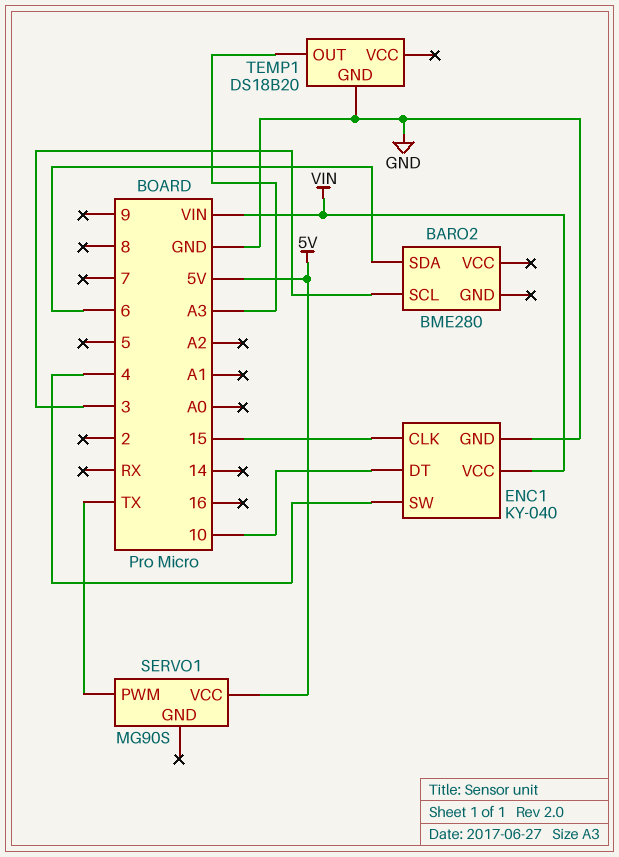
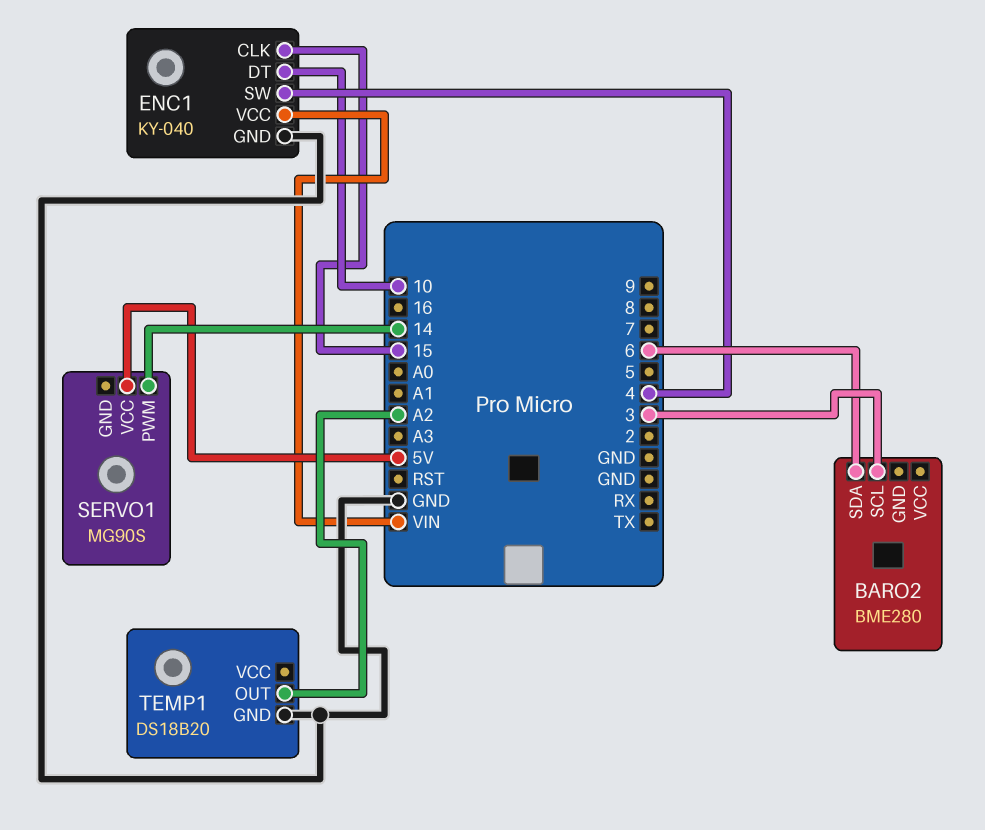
SERVO1 pin PWM: TX -> 14
TEMP1 pin OUT: A3 -> A2

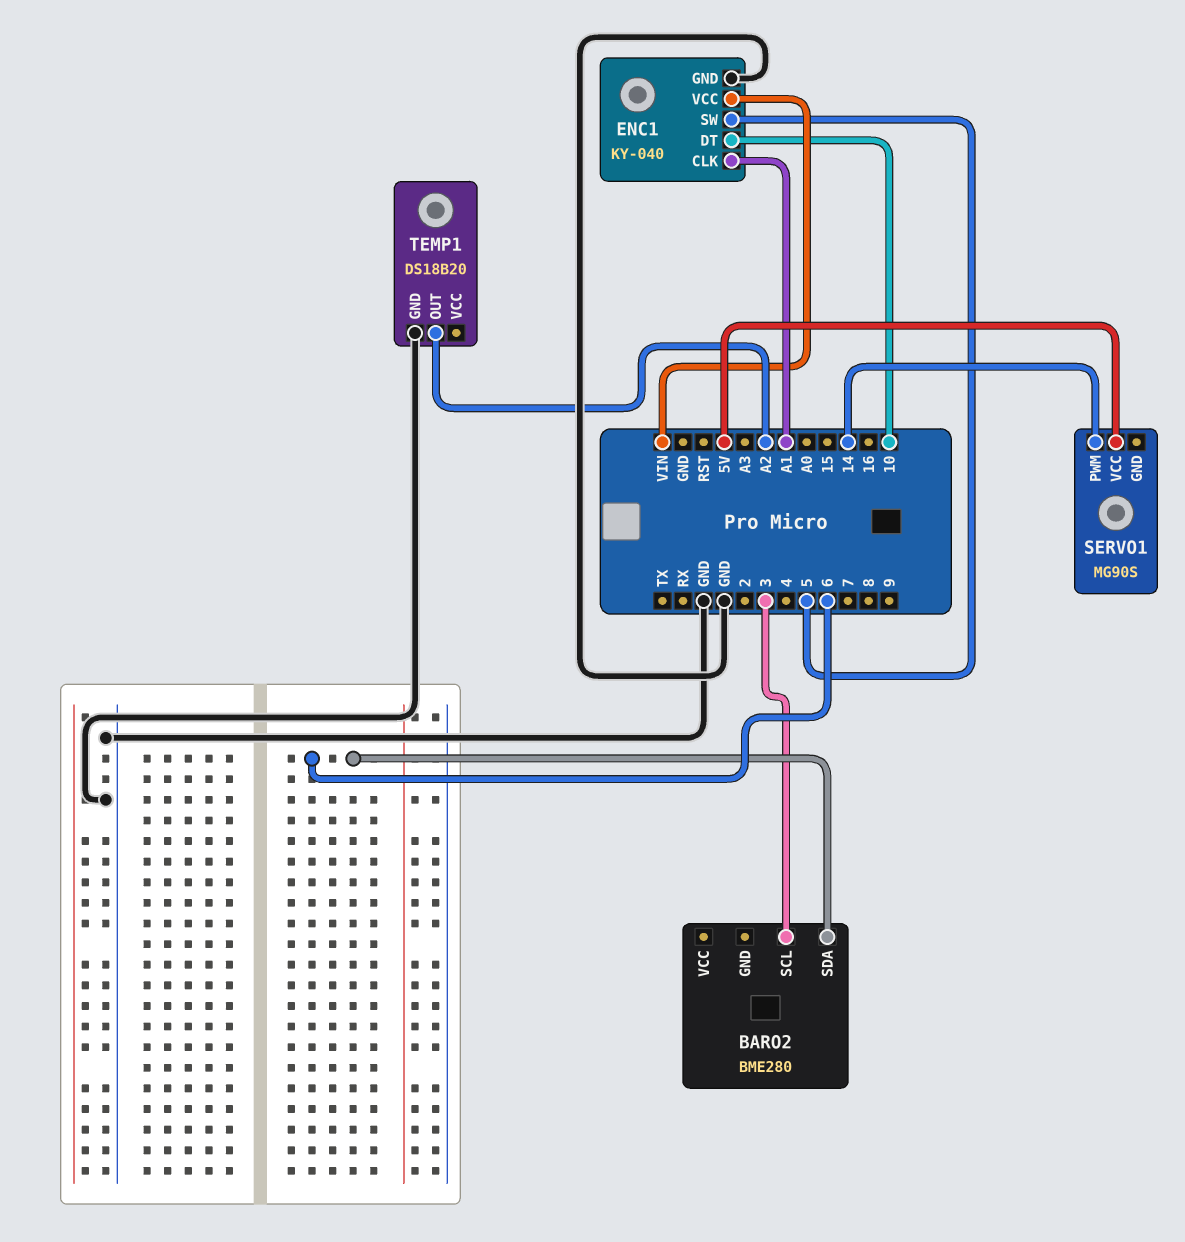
ENC1 pin CLK: 15 -> A1
ENC1 pin SW: 4 -> 5

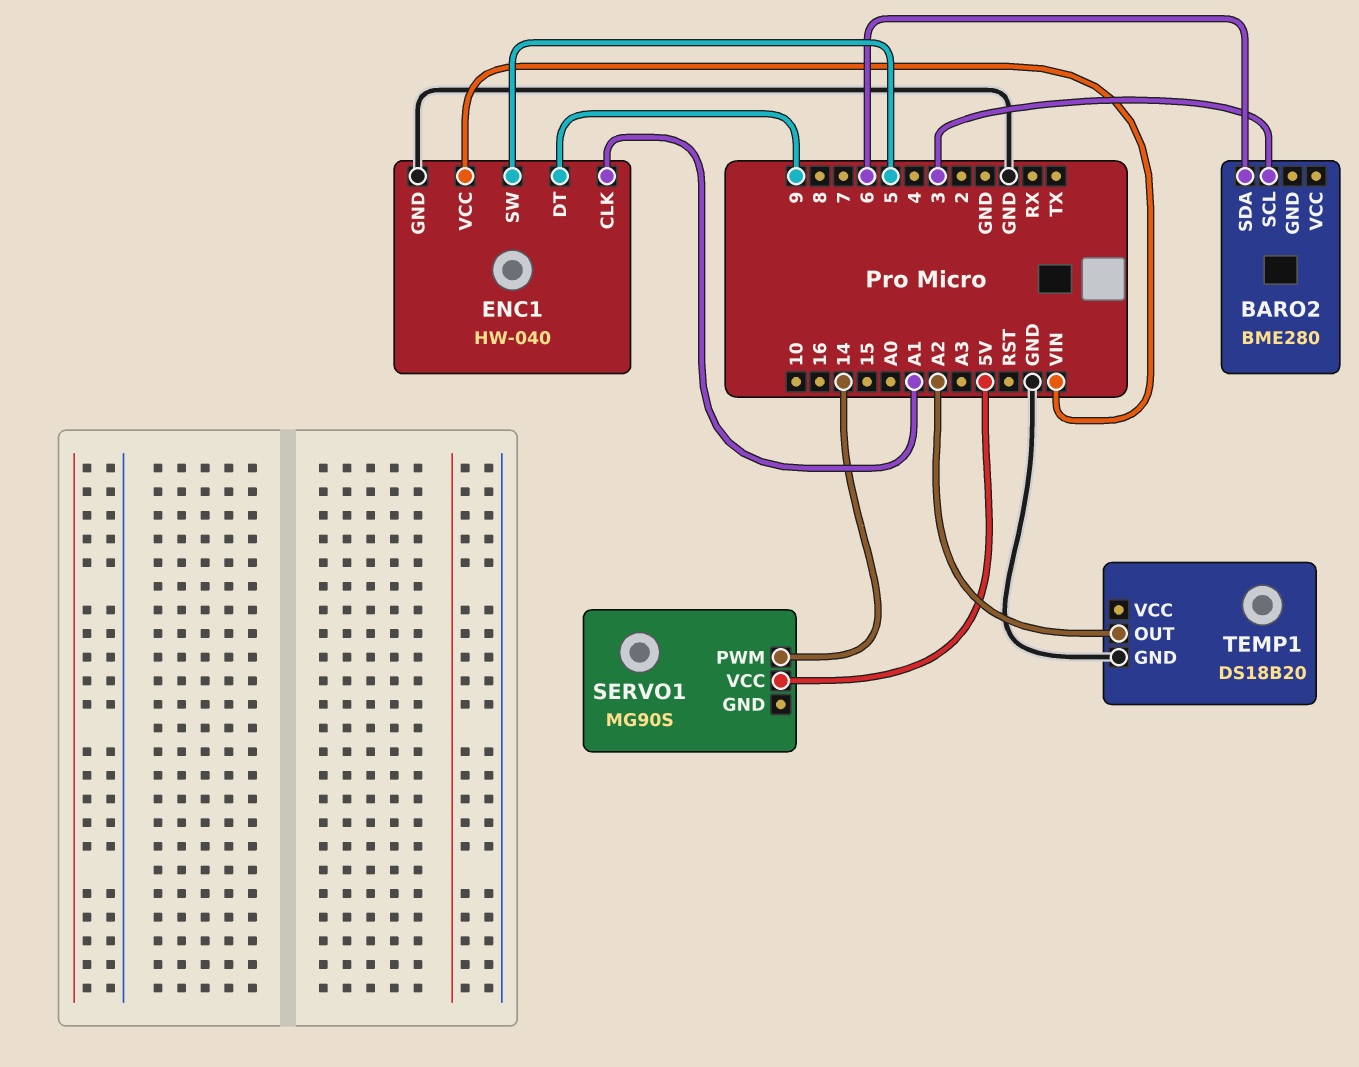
ENC1: KY-040 -> HW-040
ENC1 pin DT: 10 -> 9

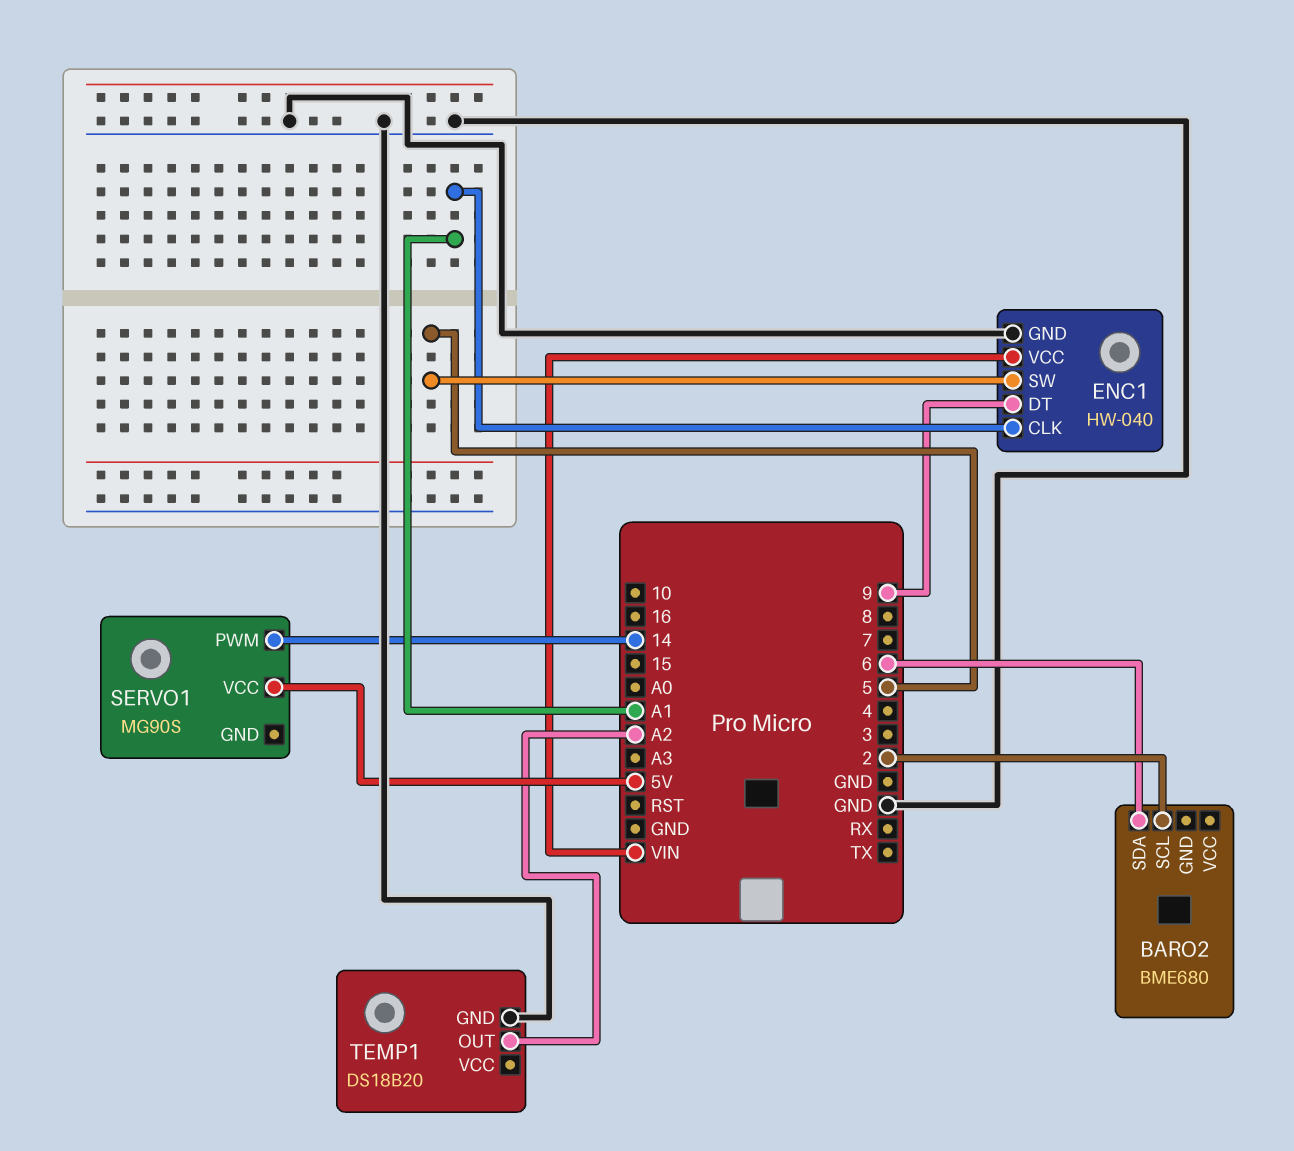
BARO2: BME280 -> BME680
BARO2 pin SCL: 3 -> 2

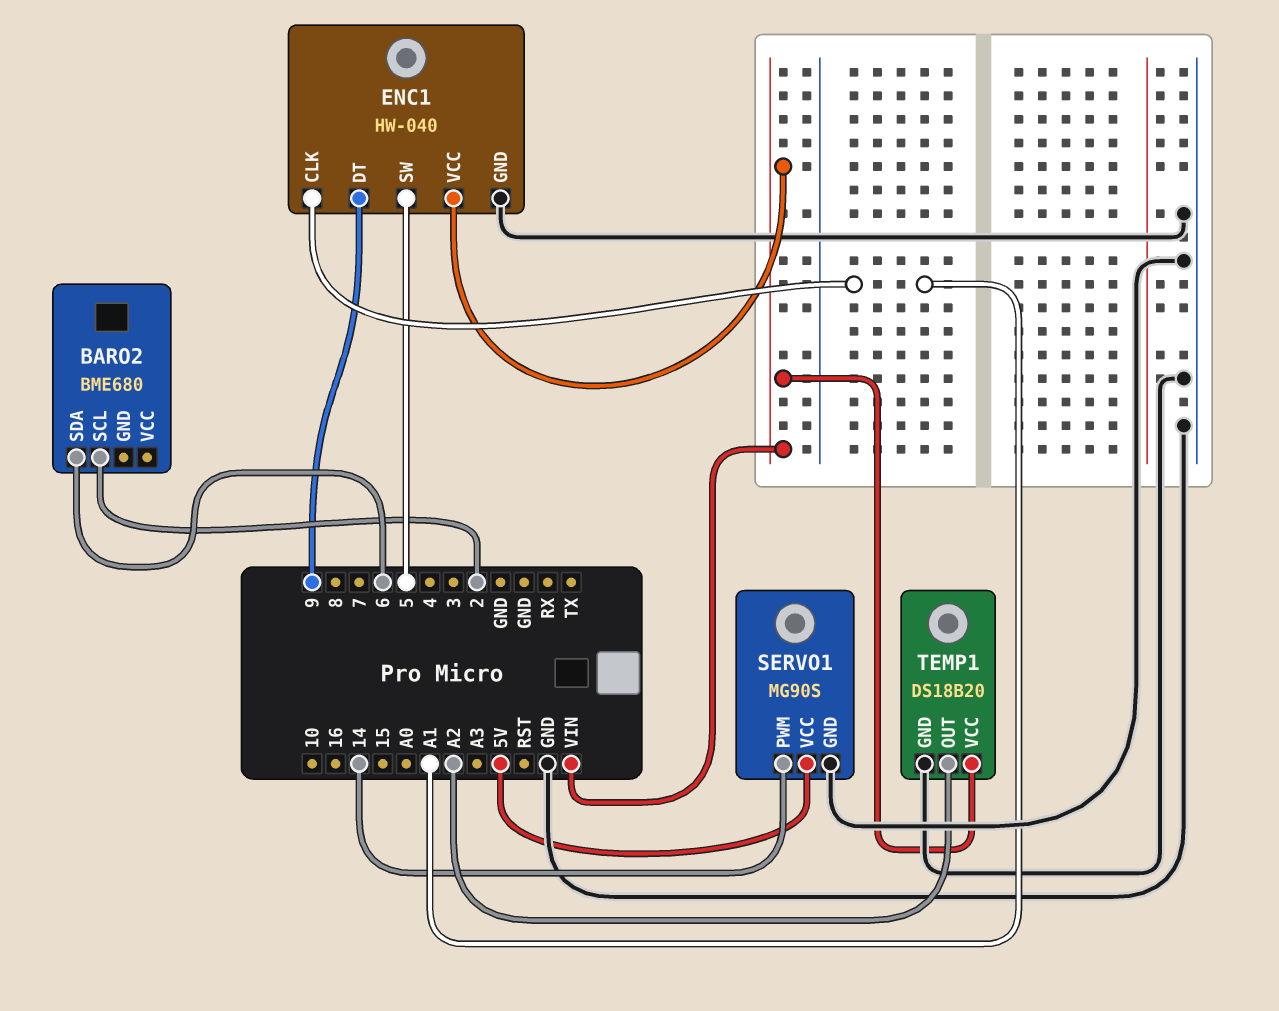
SERVO1 pin GND: none -> GND
TEMP1 pin VCC: none -> VIN

